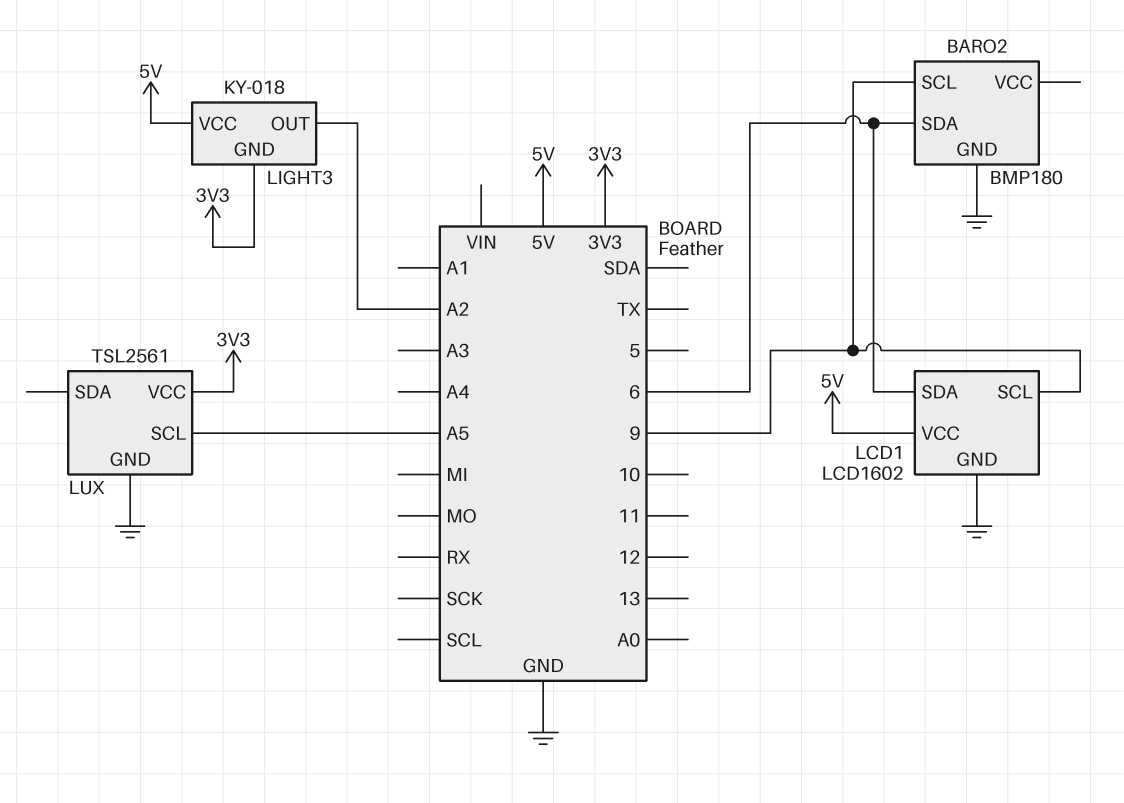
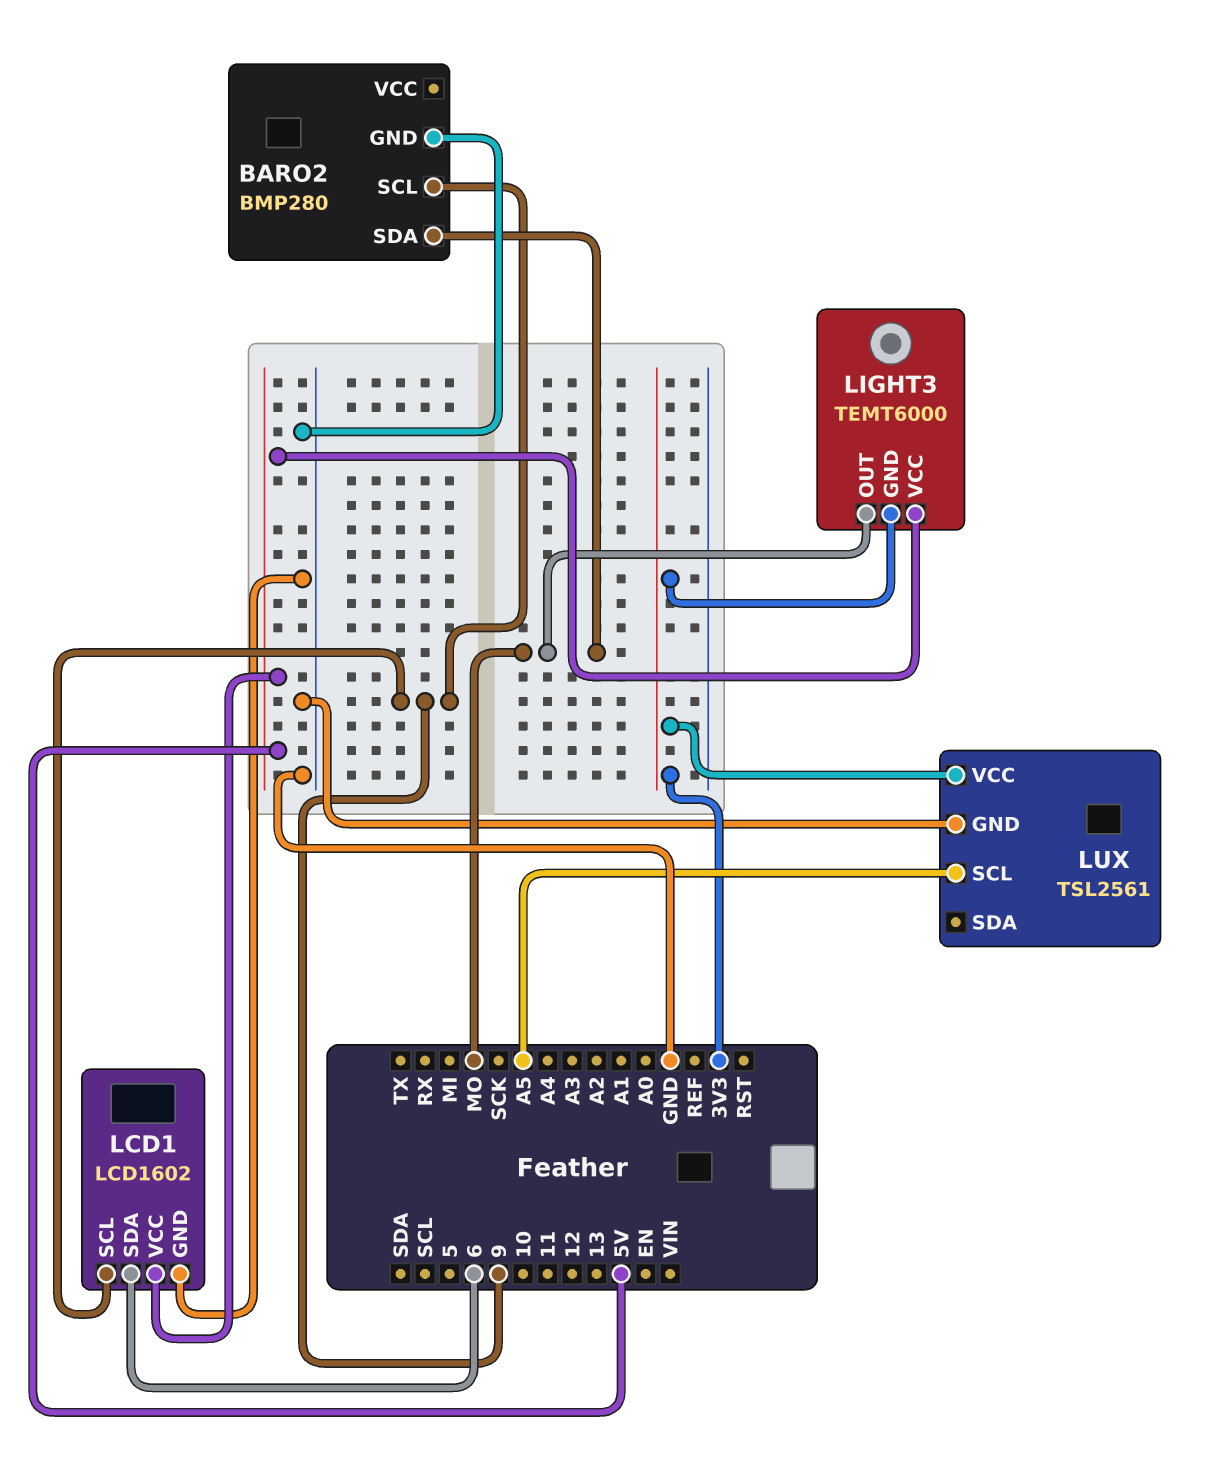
BARO2: BMP180 -> BMP280
BARO2 pin SDA: 6 -> MO
LIGHT3: KY-018 -> TEMT6000
LIGHT3 pin OUT: A2 -> MO

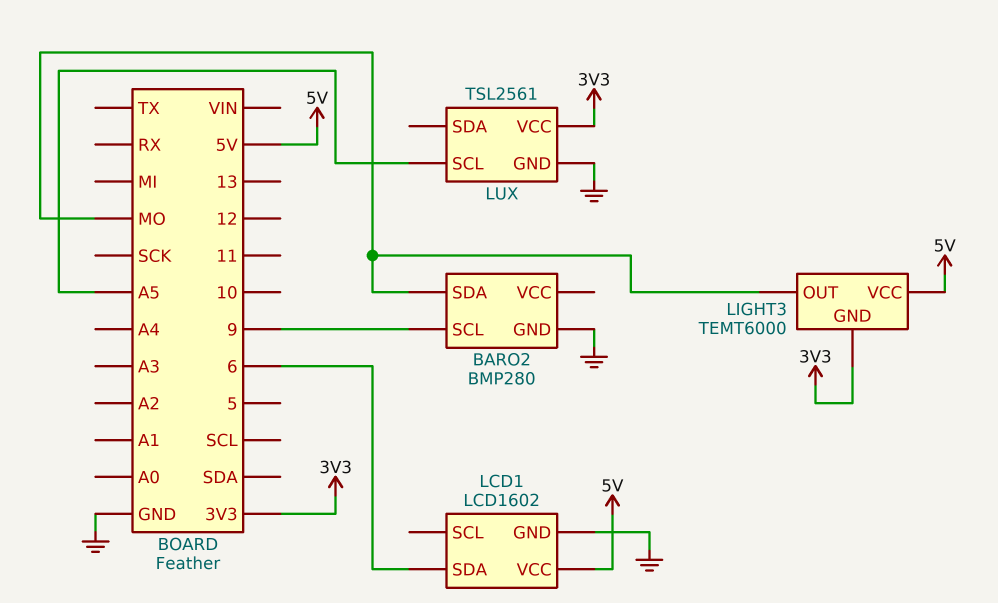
LCD1 pin SCL: 9 -> none

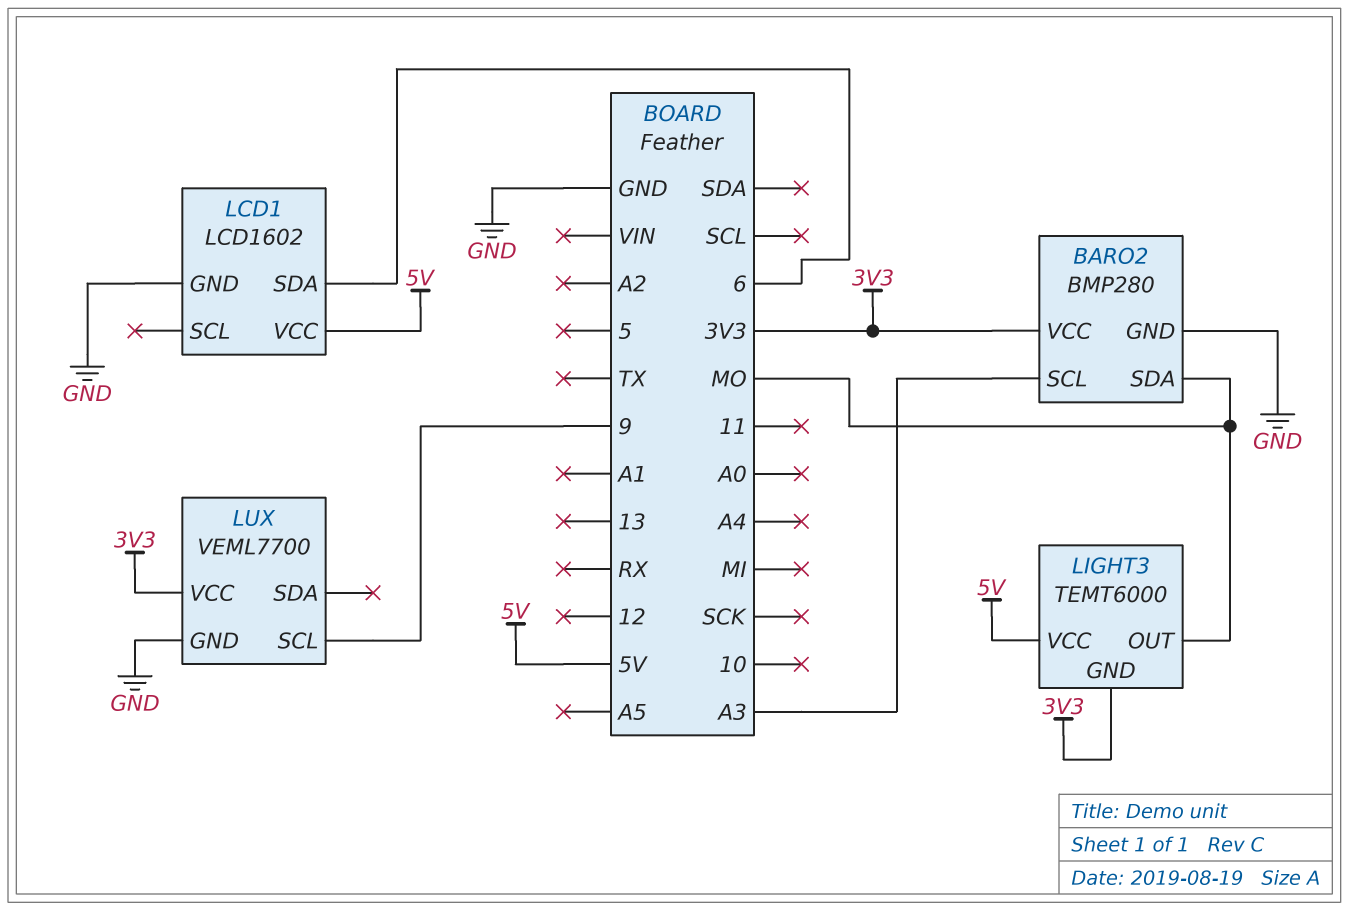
BARO2 pin SCL: 9 -> A3
BARO2 pin VCC: none -> 3V3
LUX: TSL2561 -> VEML7700
LUX pin SCL: A5 -> 9

